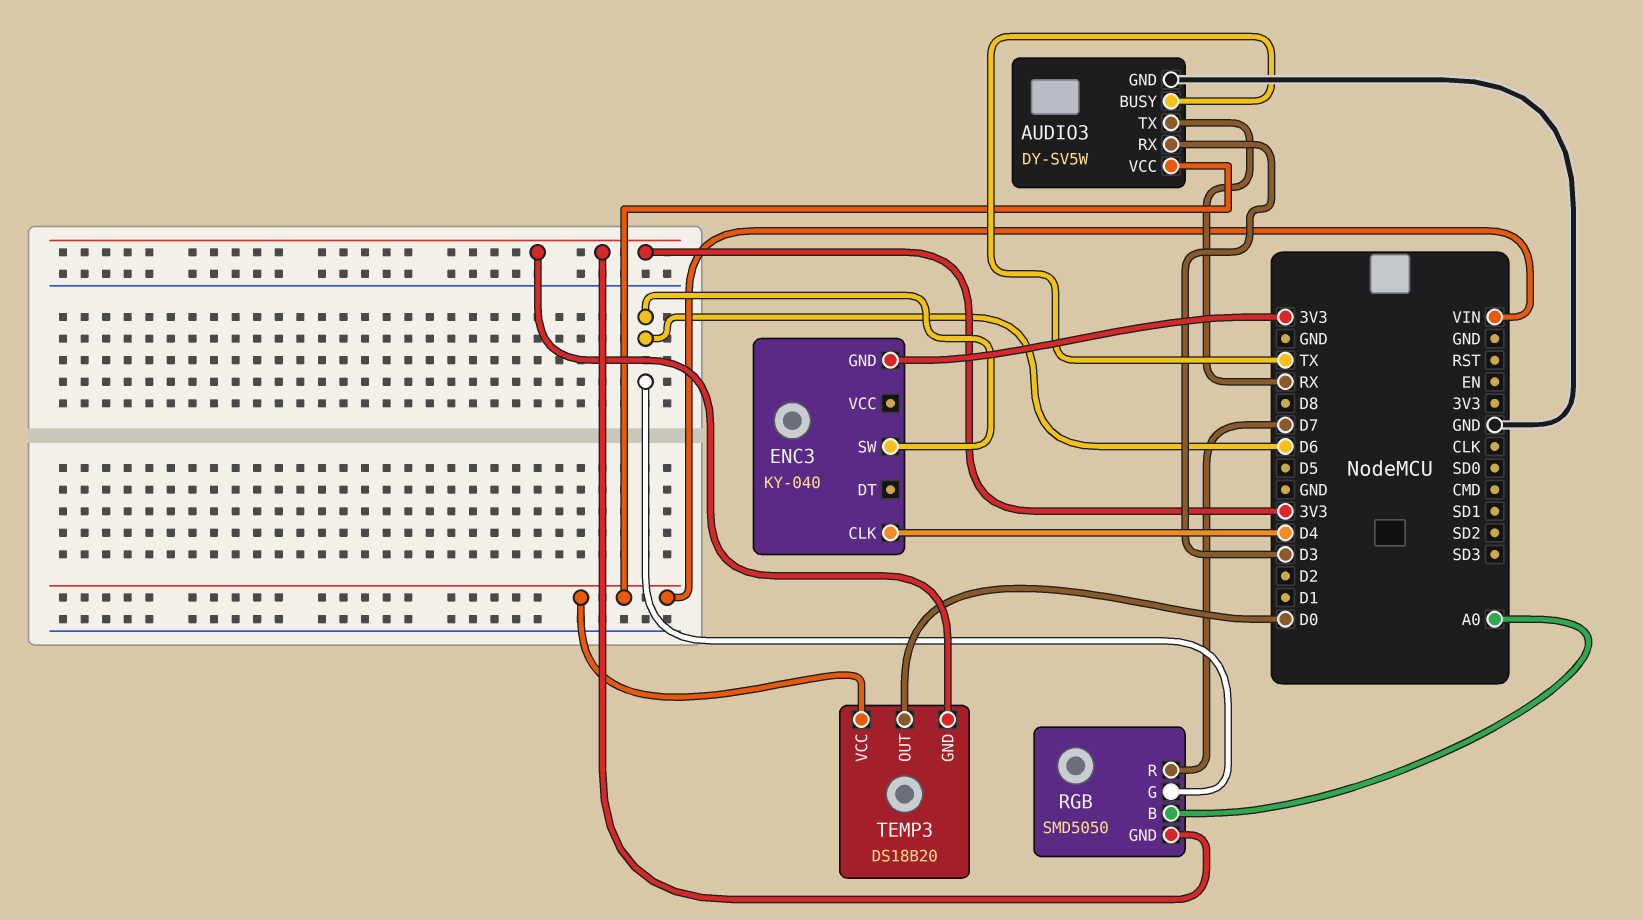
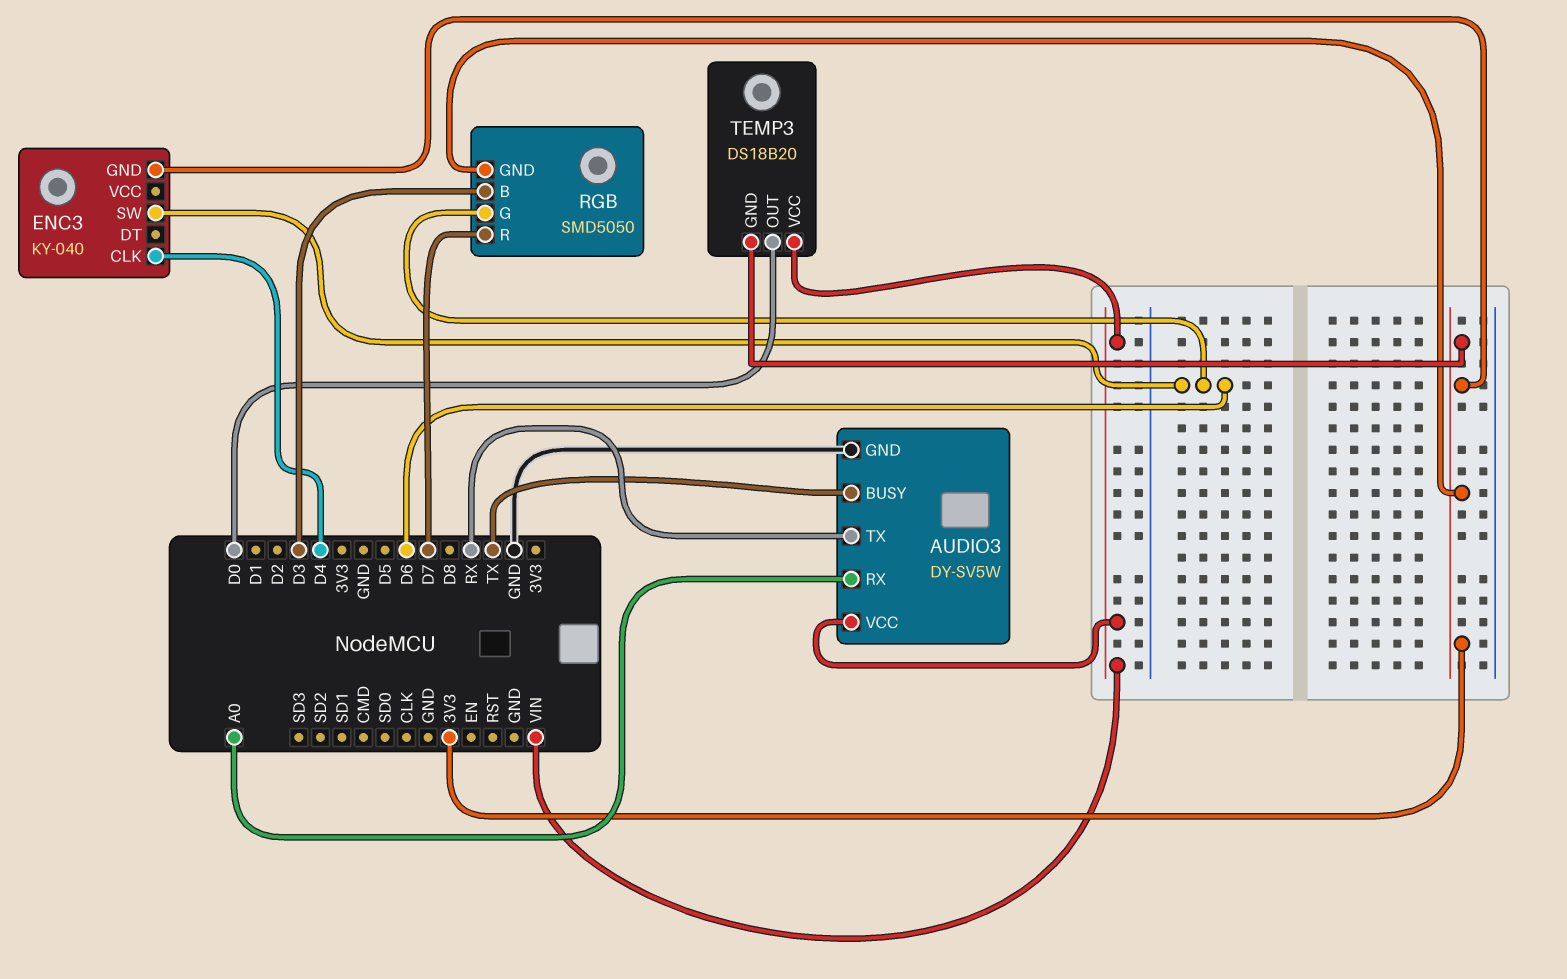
AUDIO3 pin RX: D3 -> A0
RGB pin B: A0 -> D3

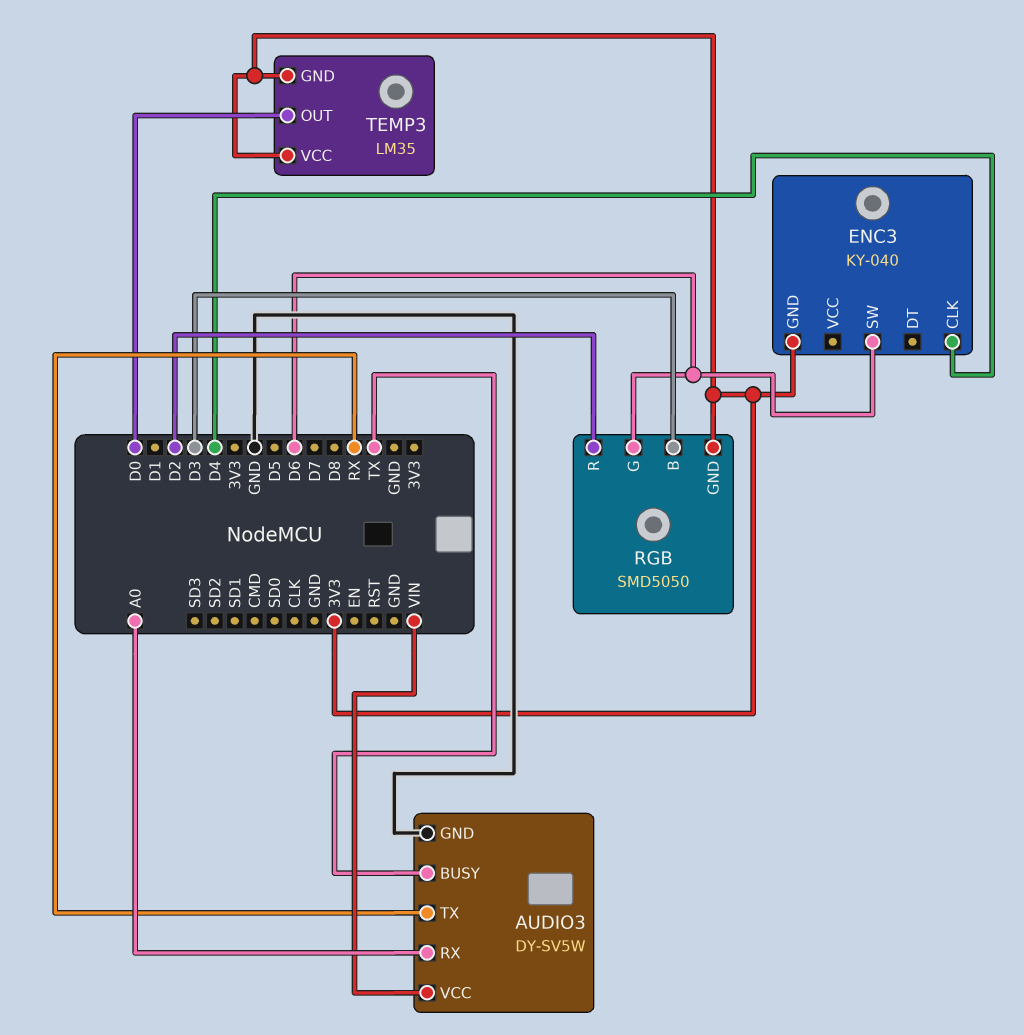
RGB pin R: D7 -> D2
TEMP3: DS18B20 -> LM35
TEMP3 pin VCC: VIN -> 3V3

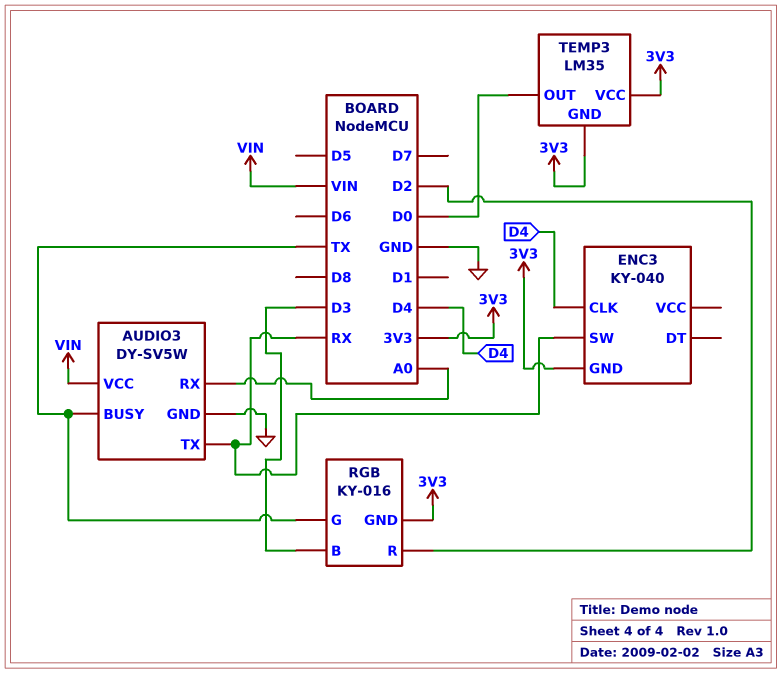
ENC3 pin SW: D6 -> RX
RGB: SMD5050 -> KY-016
RGB pin G: D6 -> TX

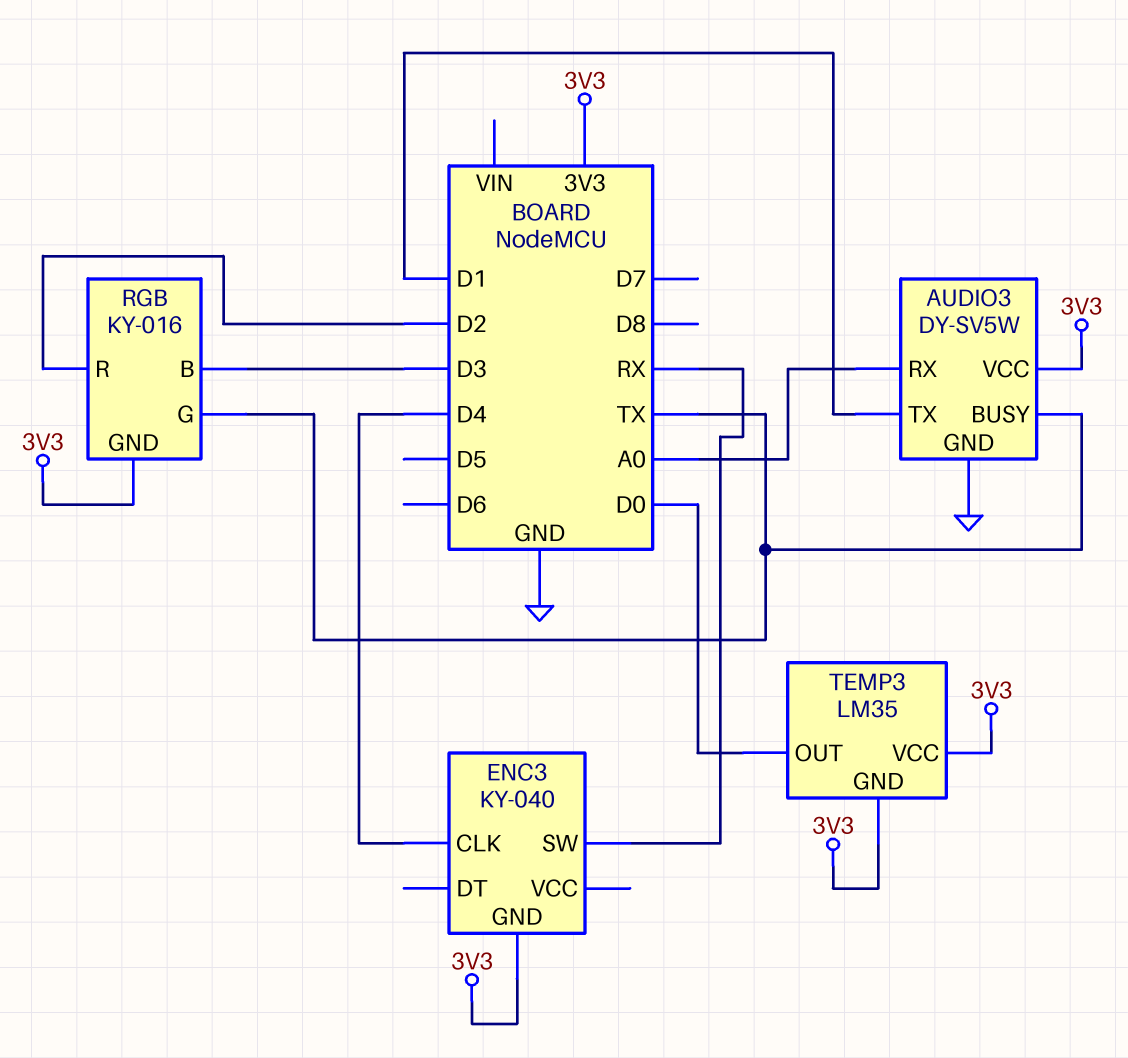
AUDIO3 pin TX: RX -> D1
AUDIO3 pin VCC: VIN -> 3V3

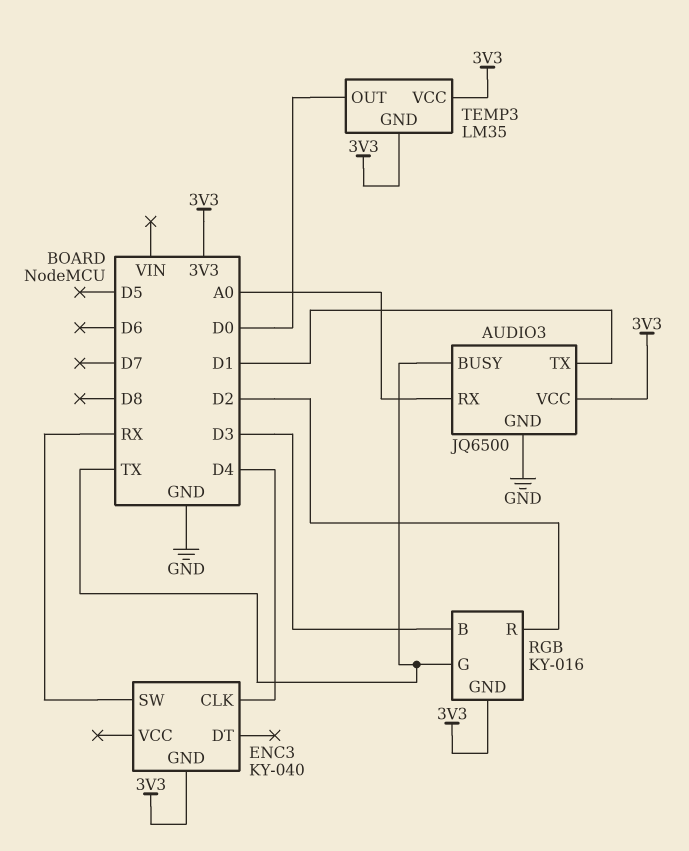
AUDIO3: DY-SV5W -> JQ6500

